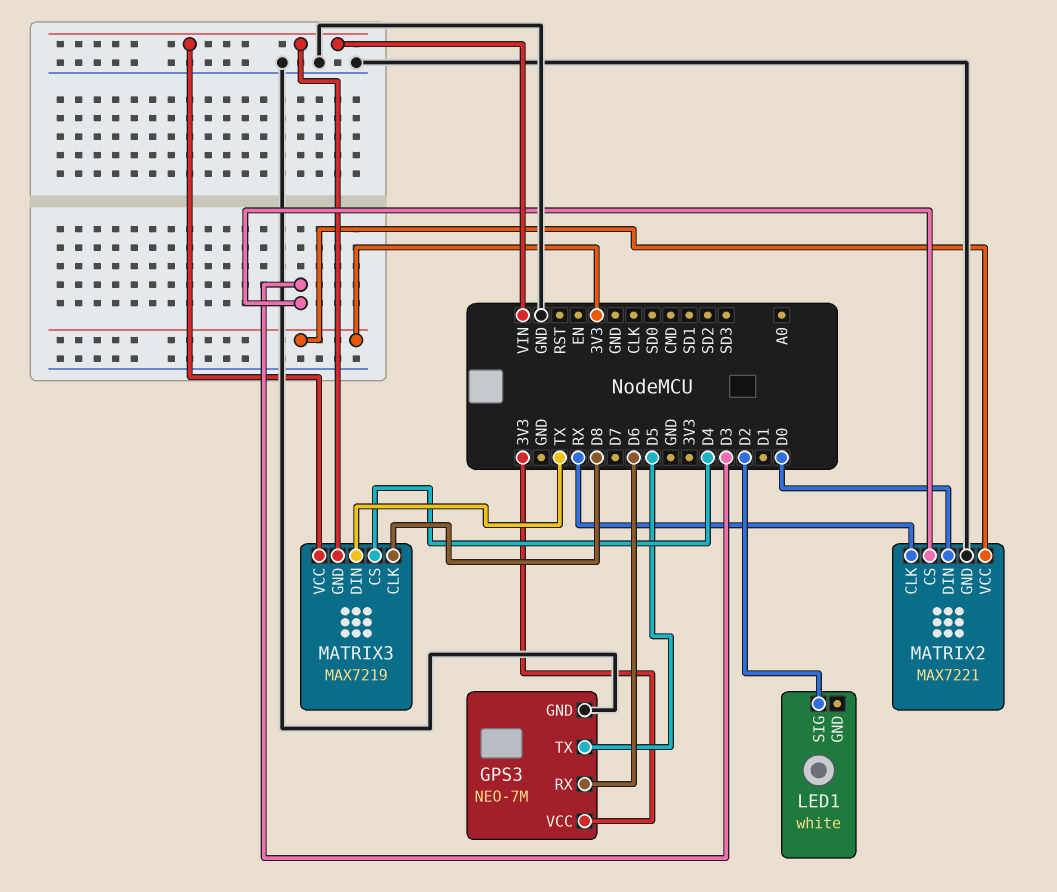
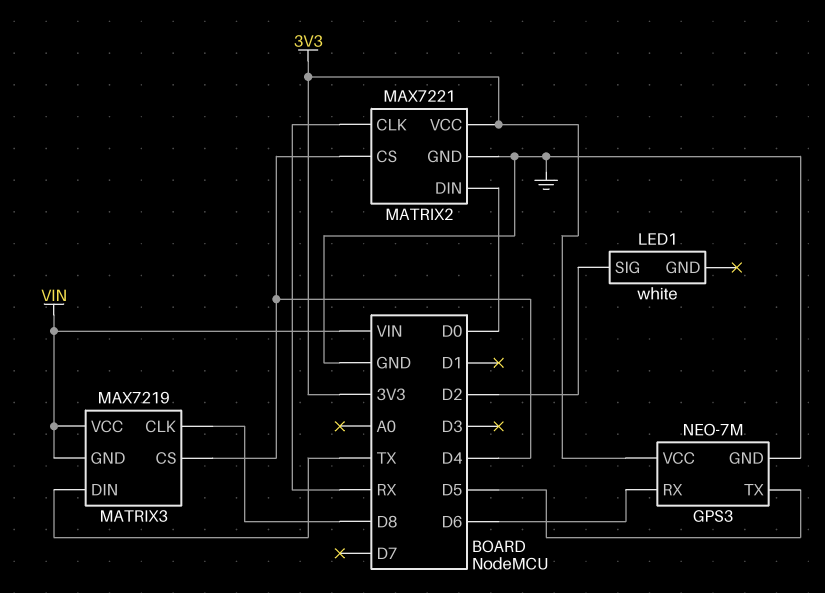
MATRIX2 pin CS: D3 -> D4

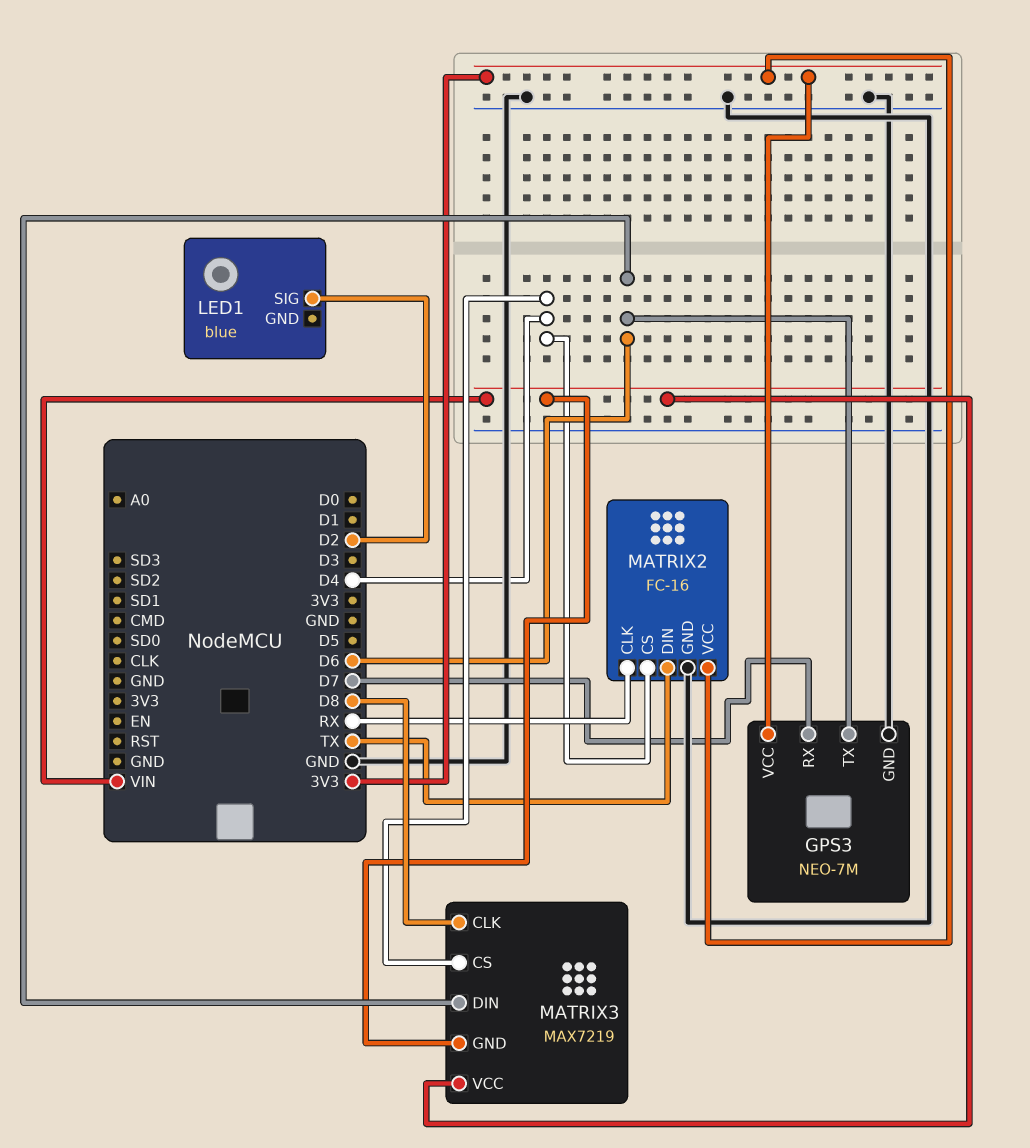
GPS3 pin RX: D6 -> D7
GPS3 pin TX: D5 -> D6
LED1: white -> blue
MATRIX2: MAX7221 -> FC-16
MATRIX2 pin DIN: D0 -> TX
MATRIX3 pin DIN: TX -> D6

